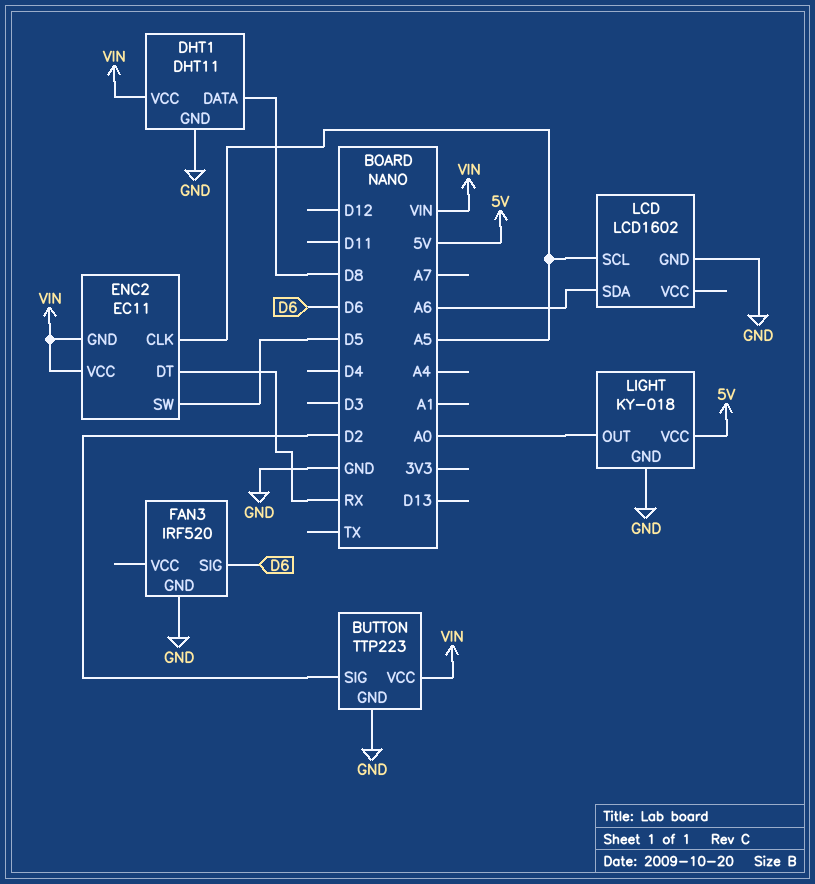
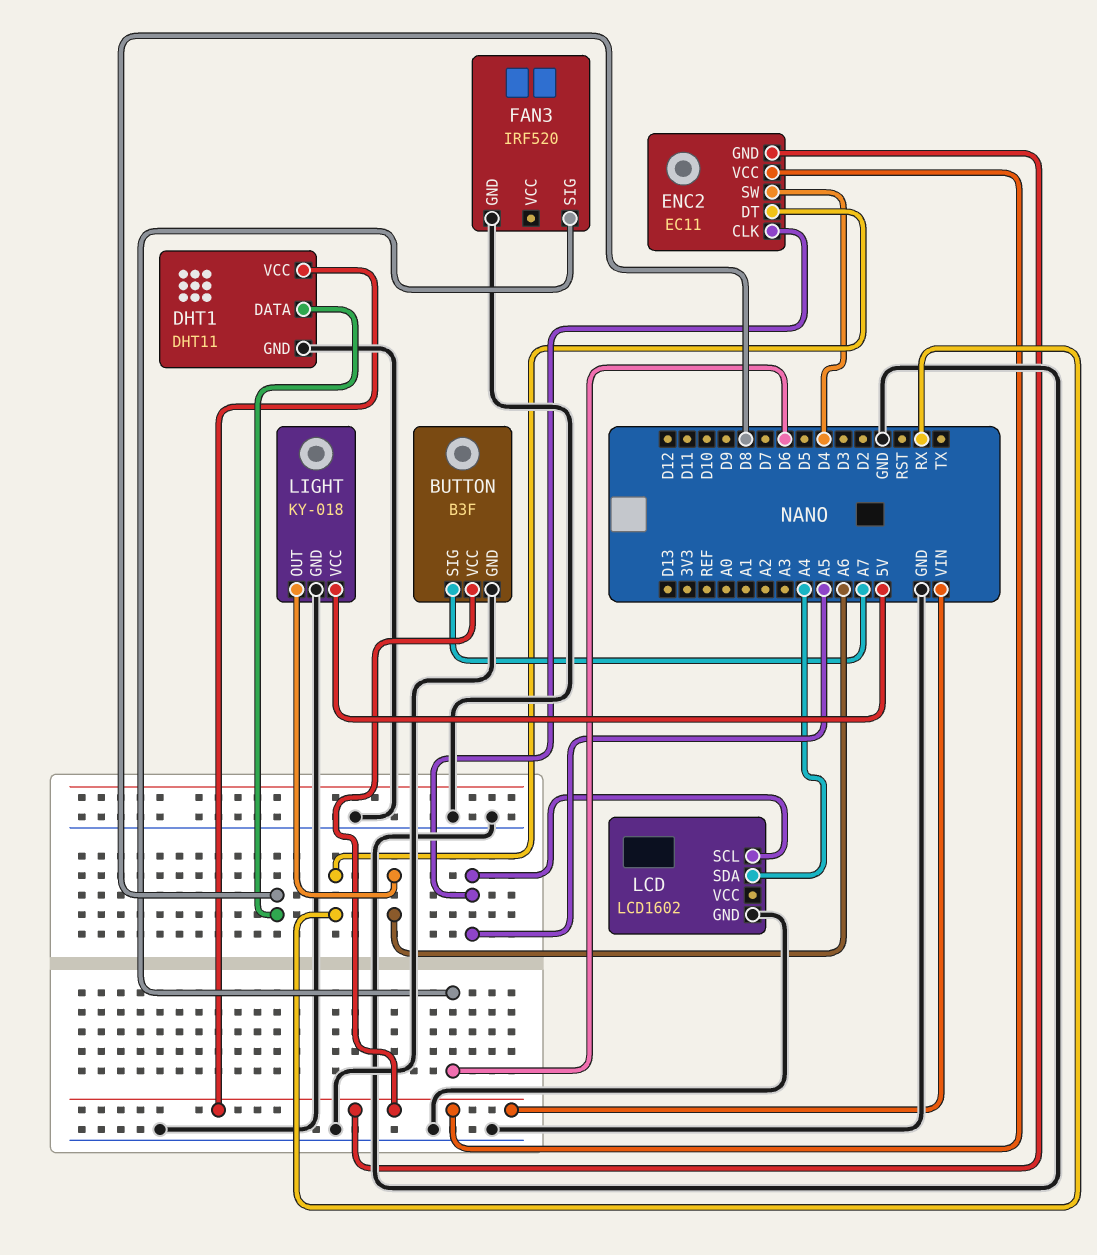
BUTTON: TTP223 -> B3F
BUTTON pin SIG: D2 -> A7
ENC2 pin SW: D5 -> D4
LCD pin SDA: A6 -> A4
LIGHT pin OUT: A0 -> A6

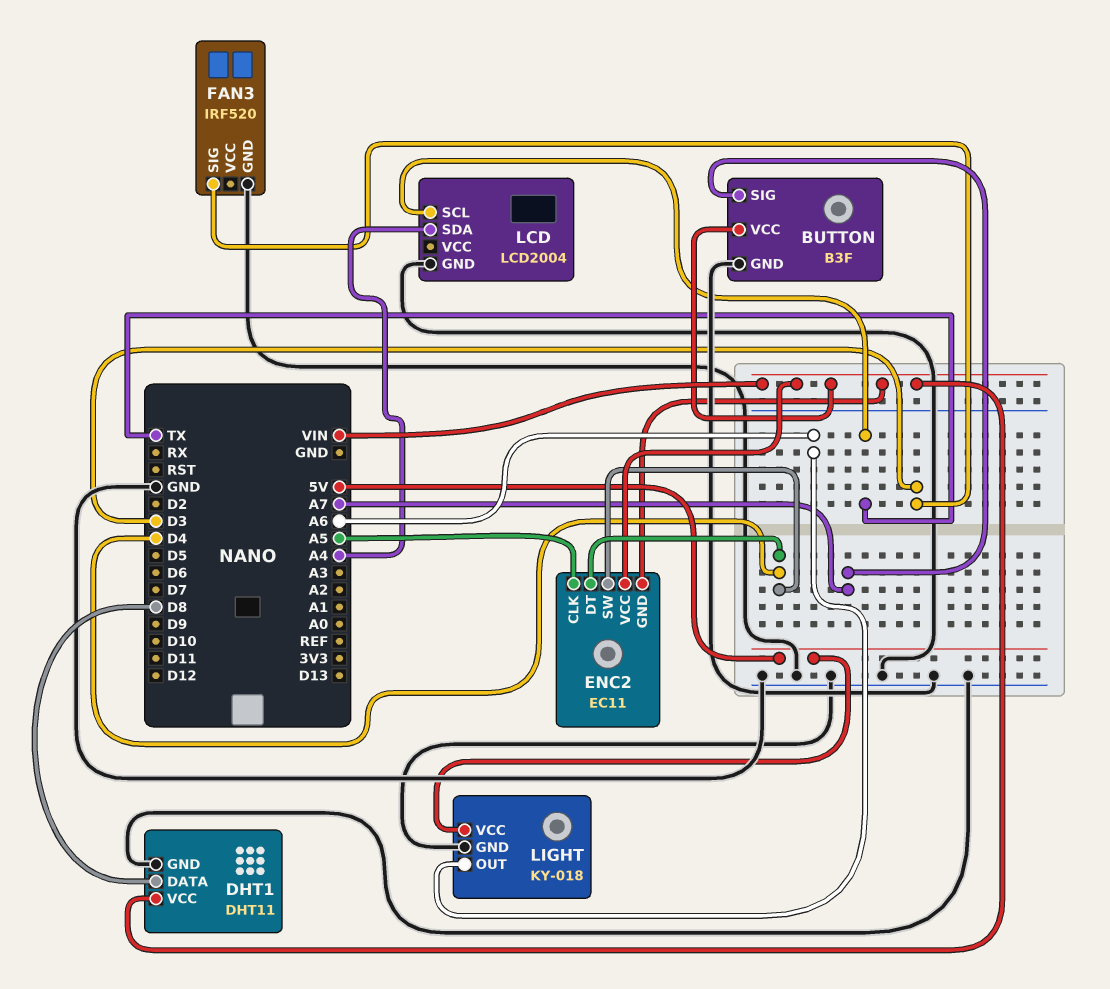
ENC2 pin DT: RX -> D4
FAN3 pin SIG: D6 -> D3
LCD: LCD1602 -> LCD2004
LCD pin SCL: A5 -> TX

